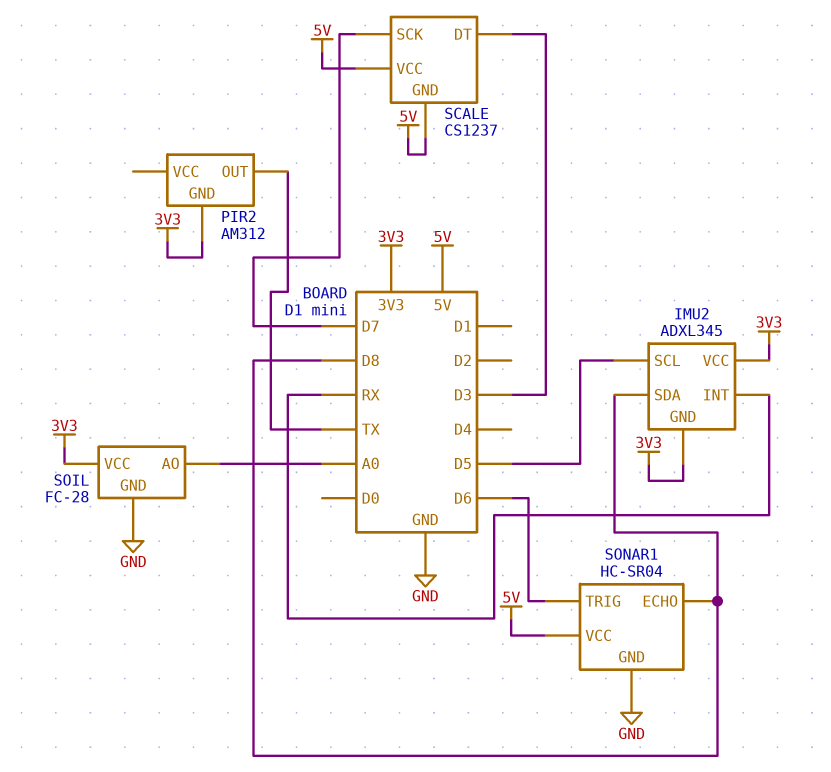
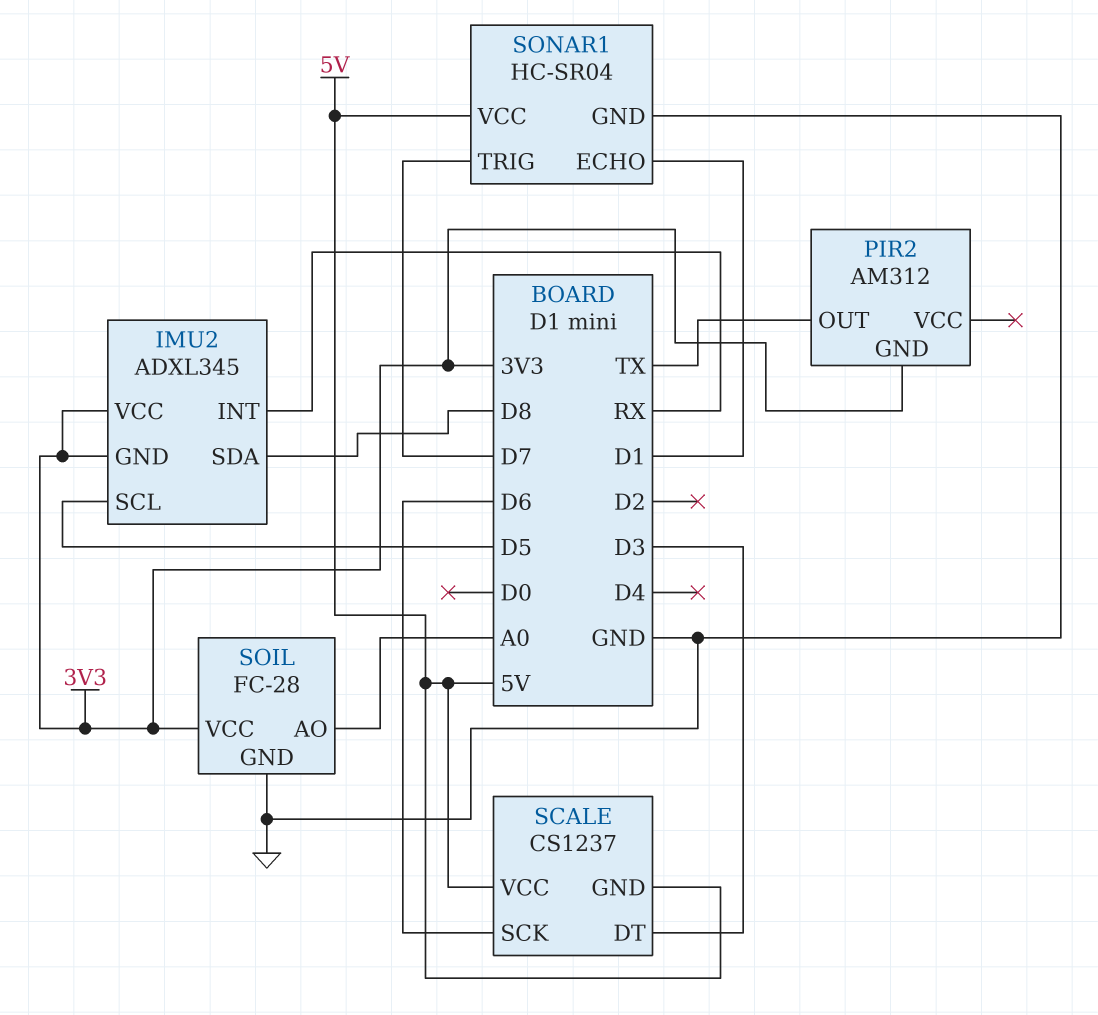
SCALE pin SCK: D7 -> D6
SONAR1 pin ECHO: D8 -> D1
SONAR1 pin TRIG: D6 -> D7

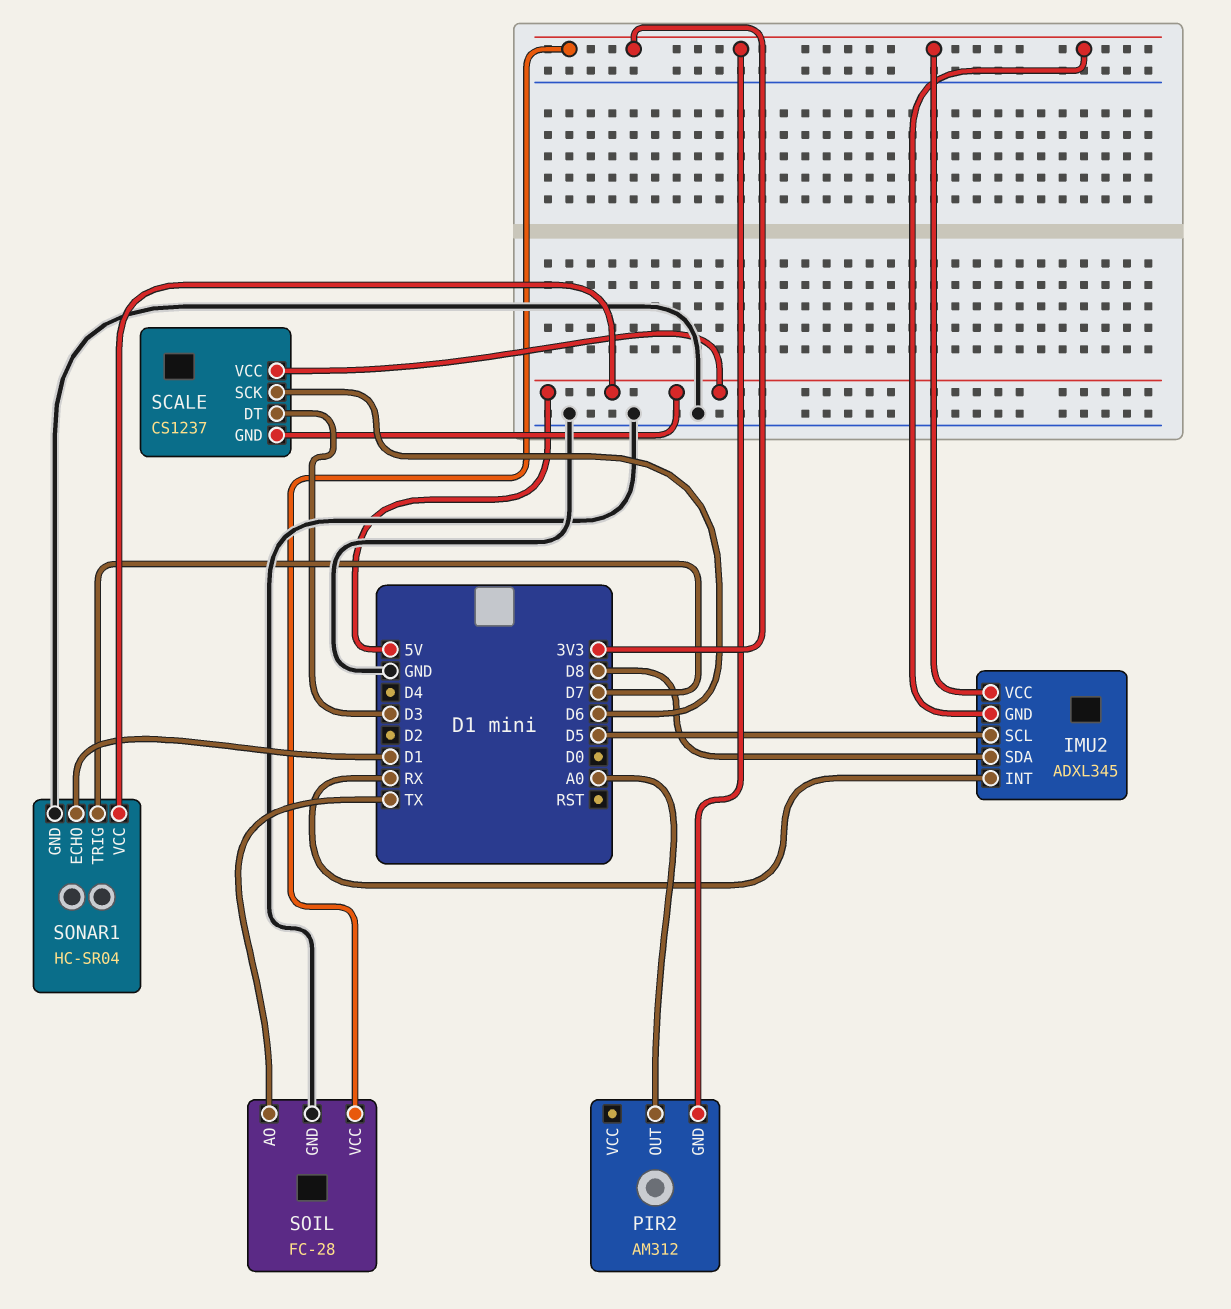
PIR2 pin OUT: TX -> A0
SOIL pin AO: A0 -> TX

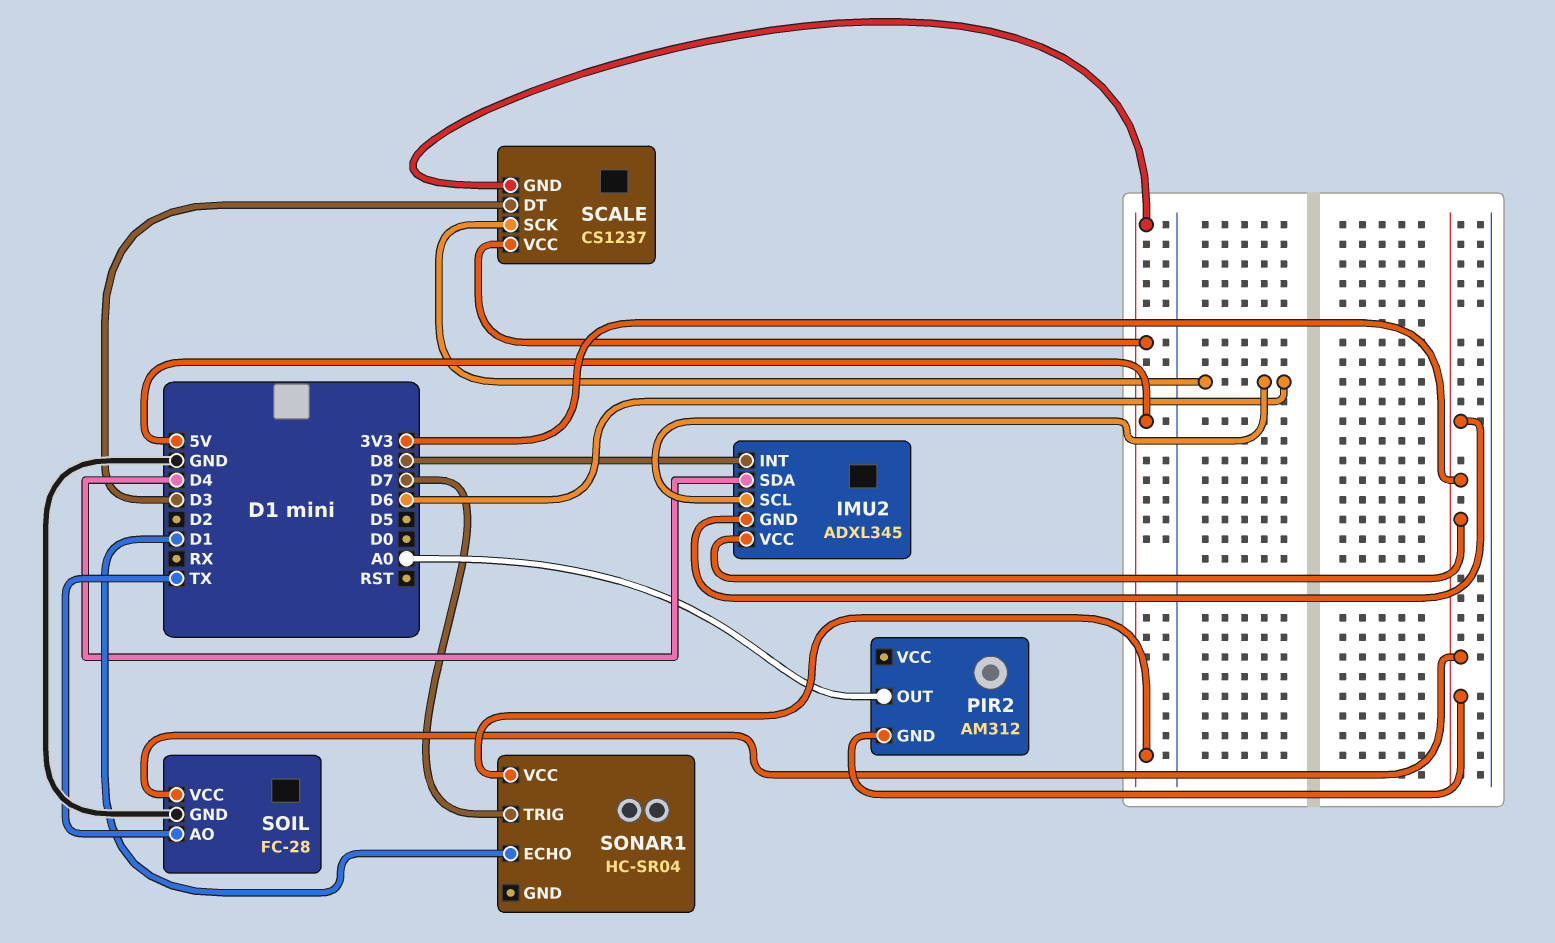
IMU2 pin INT: RX -> D8
IMU2 pin SCL: D5 -> D6
IMU2 pin SDA: D8 -> D4
SONAR1 pin GND: GND -> none

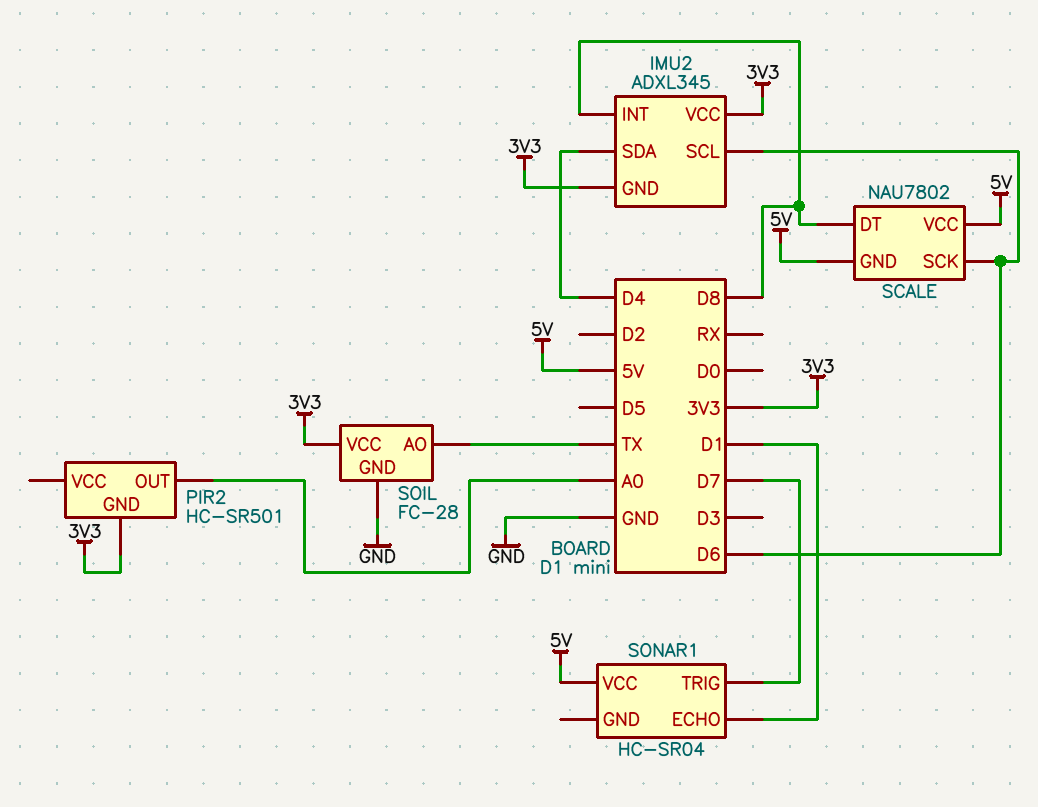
PIR2: AM312 -> HC-SR501
SCALE: CS1237 -> NAU7802
SCALE pin DT: D3 -> D8

